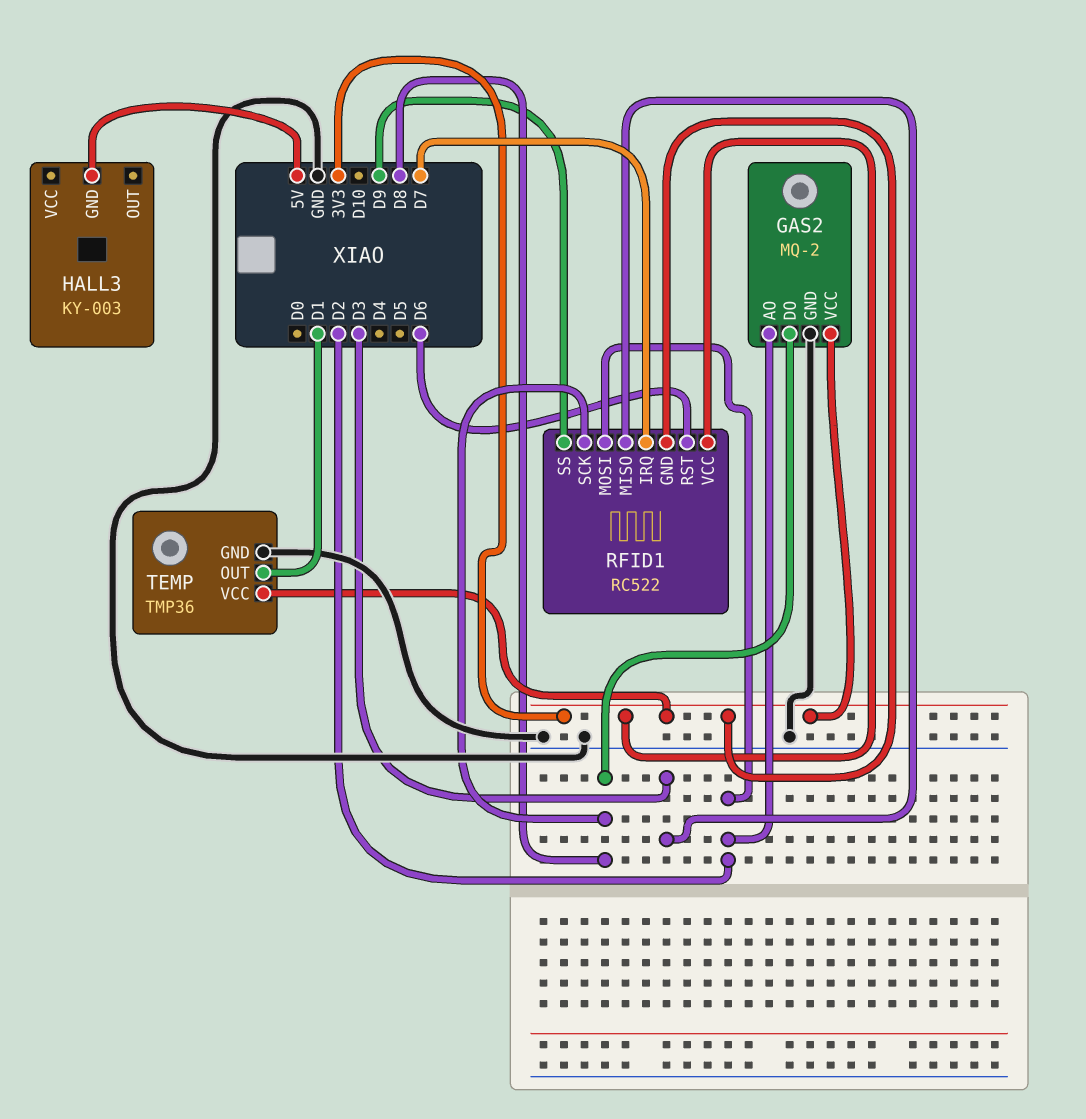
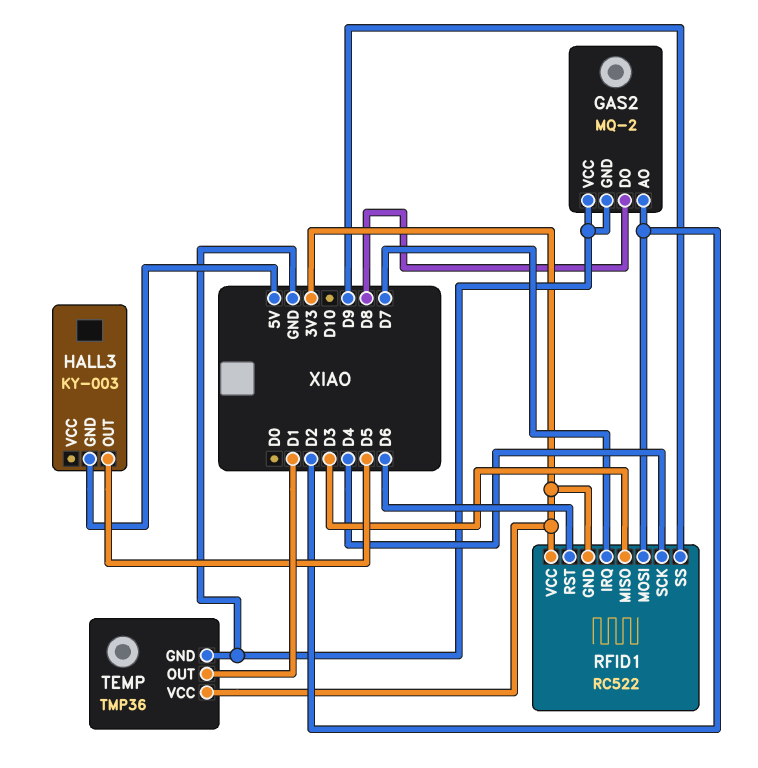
GAS2 pin VCC: 3V3 -> GND
HALL3 pin OUT: none -> D5
RFID1 pin SCK: D8 -> D4

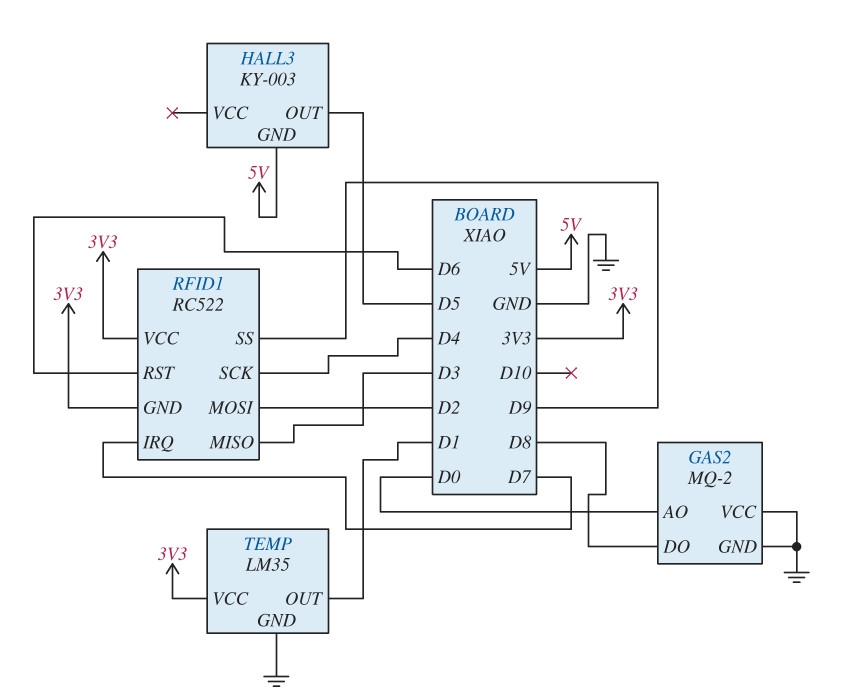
GAS2 pin AO: D2 -> D0
TEMP: TMP36 -> LM35

